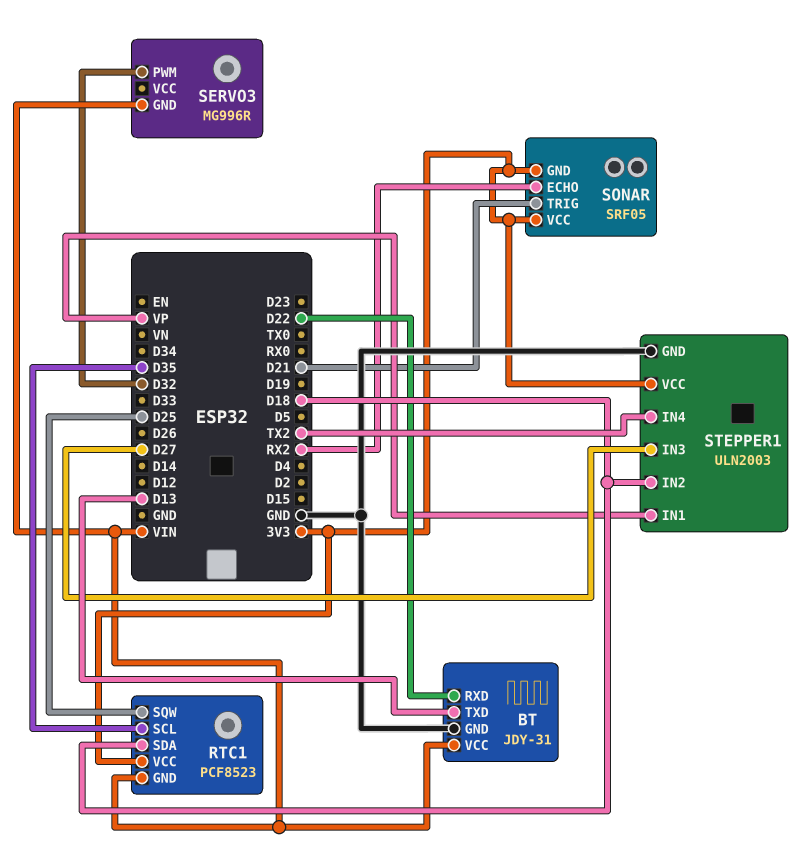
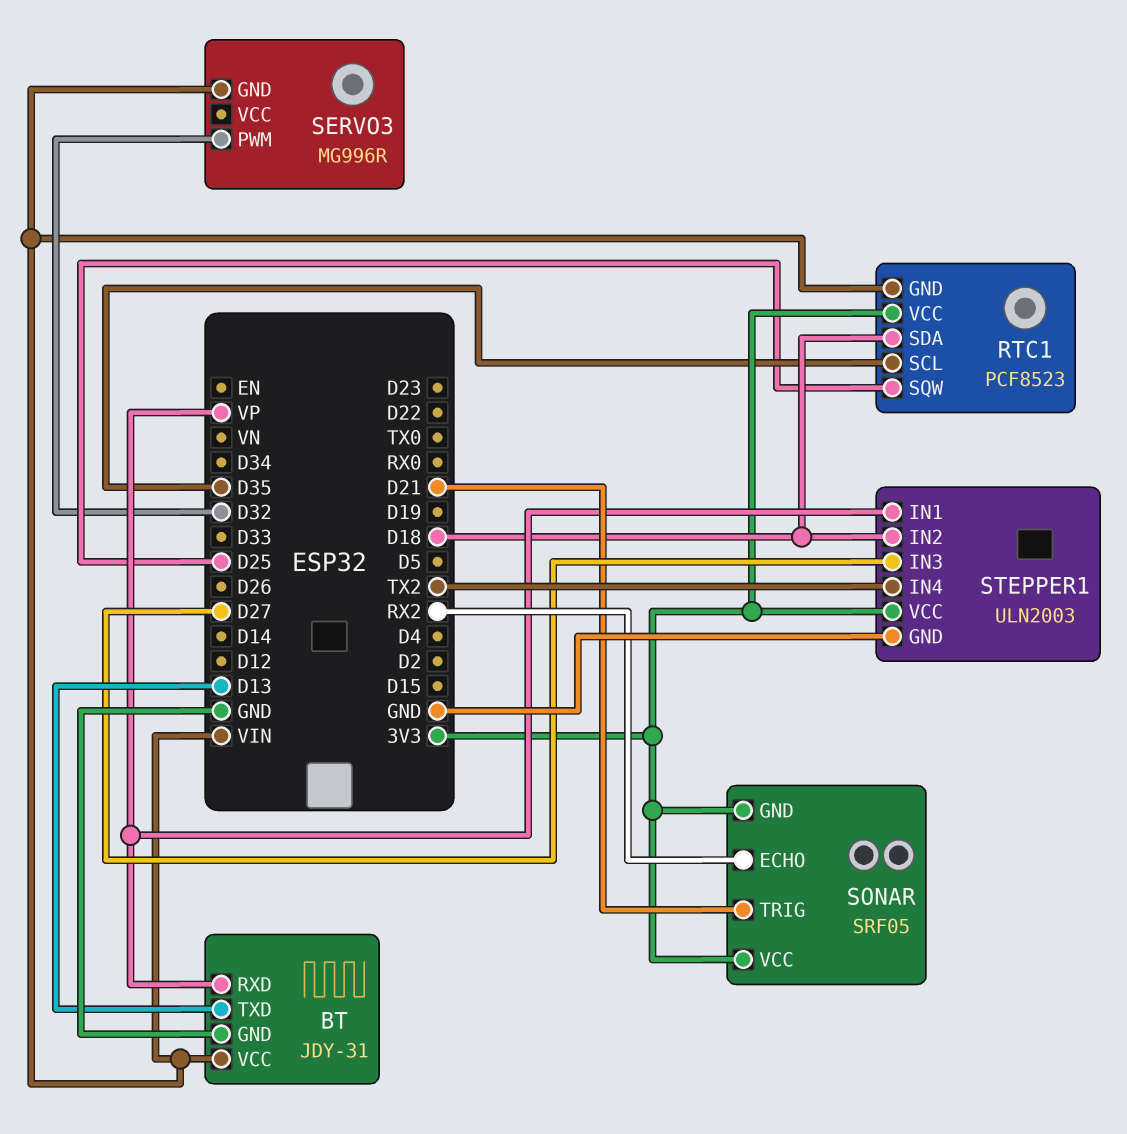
BT pin RXD: D22 -> VP

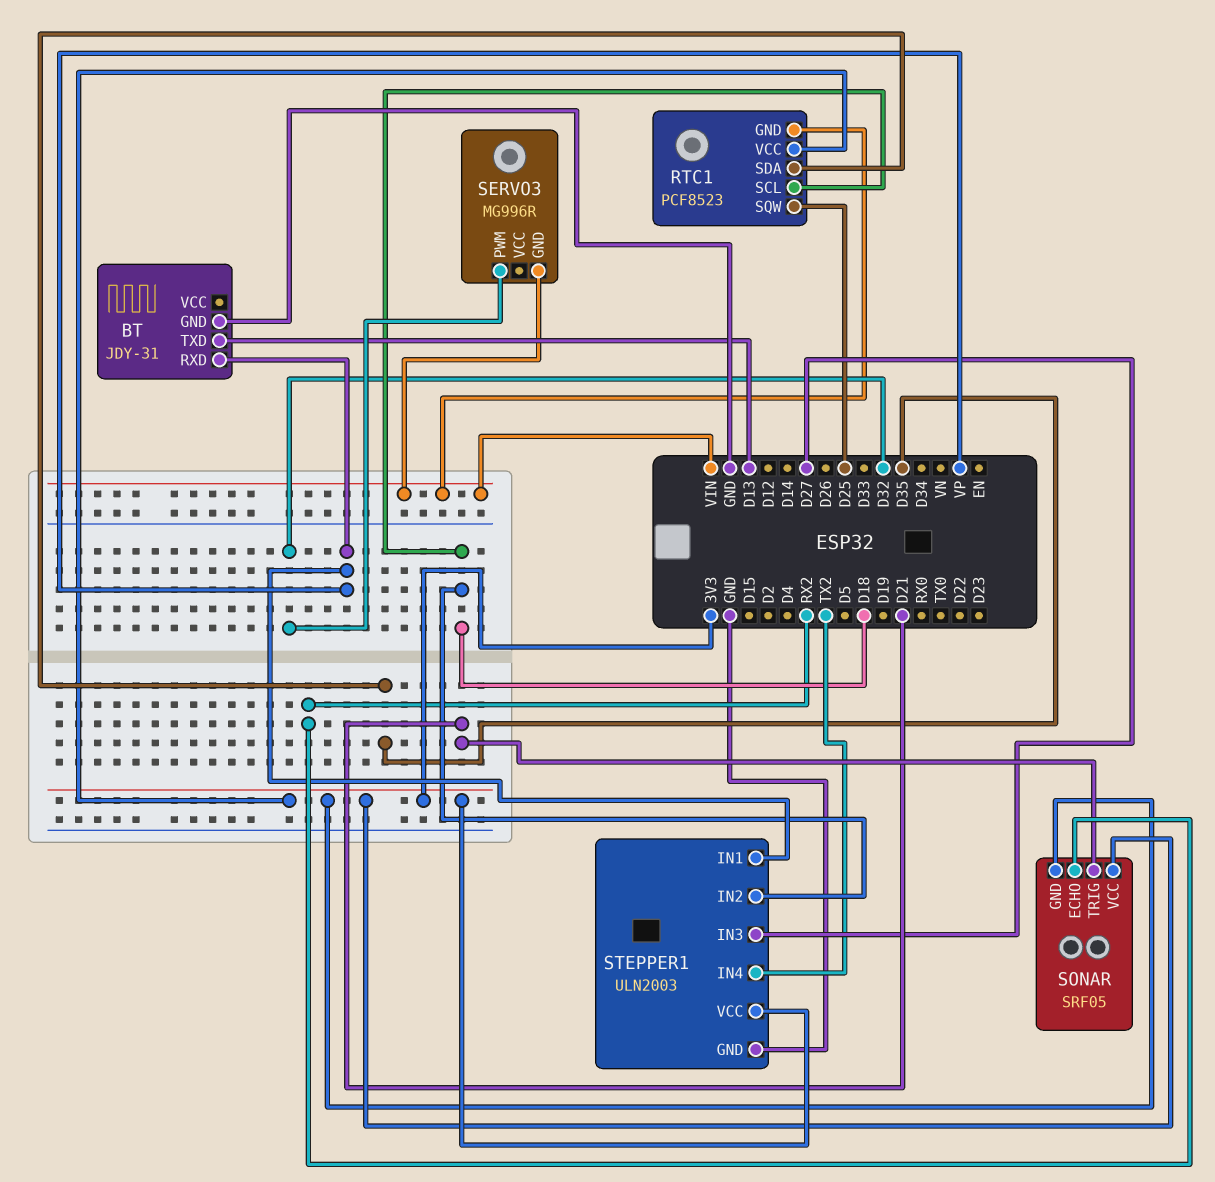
BT pin VCC: VIN -> none
RTC1 pin SCL: D35 -> D18
RTC1 pin SDA: D18 -> D35

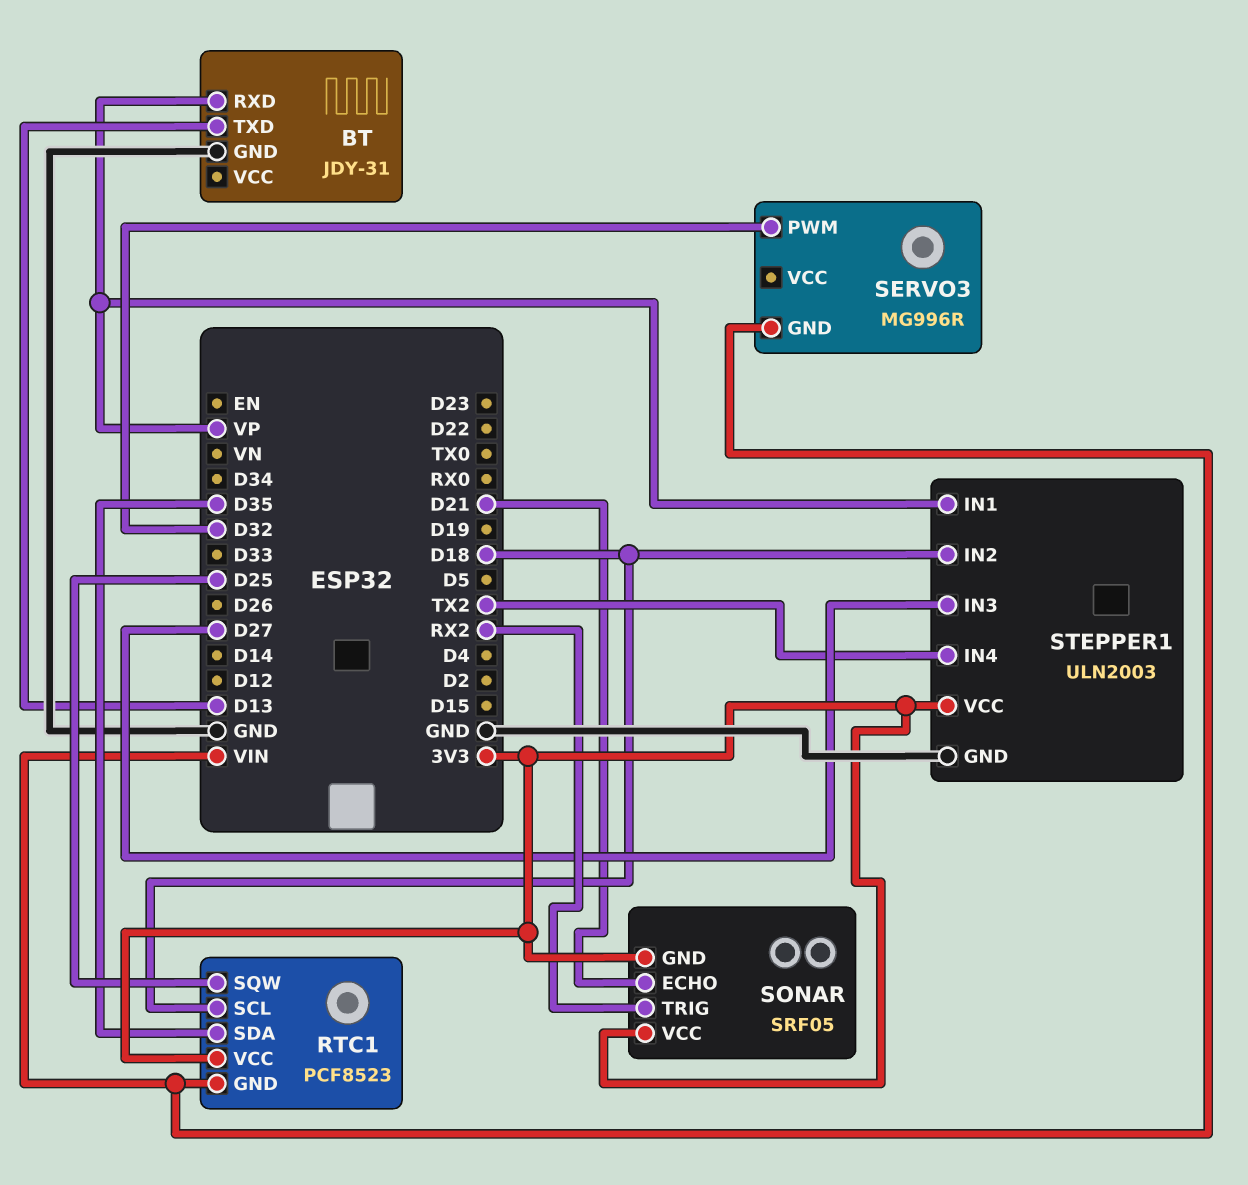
SONAR pin ECHO: RX2 -> D21
SONAR pin TRIG: D21 -> RX2

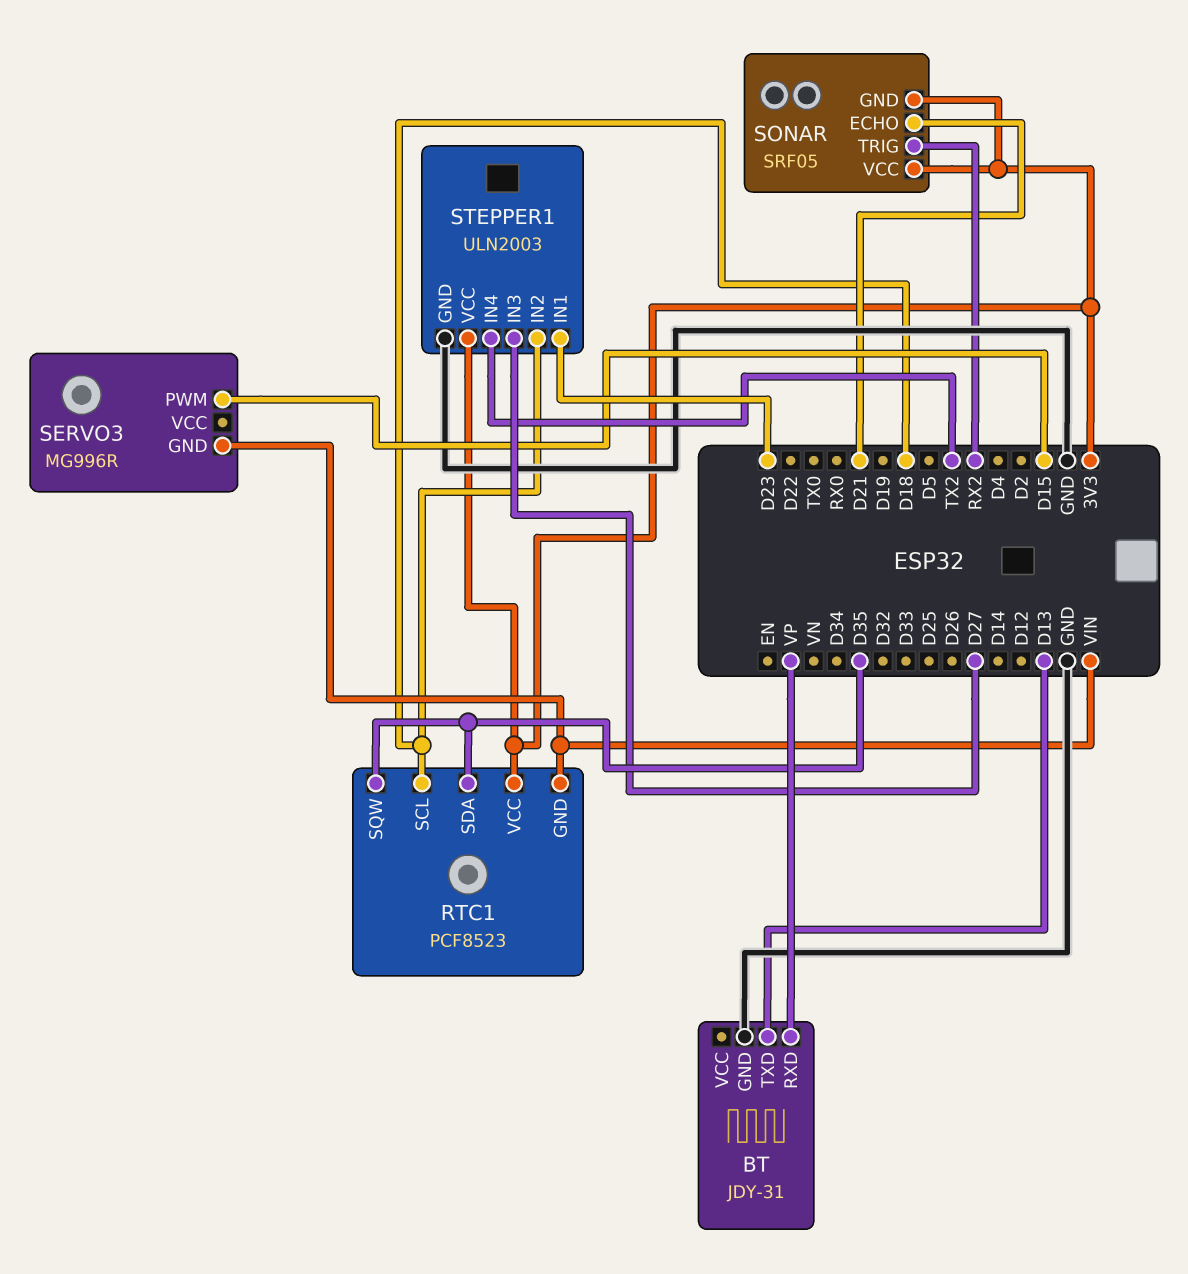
RTC1 pin SQW: D25 -> D35
SERVO3 pin PWM: D32 -> D15
STEPPER1 pin IN1: VP -> D23

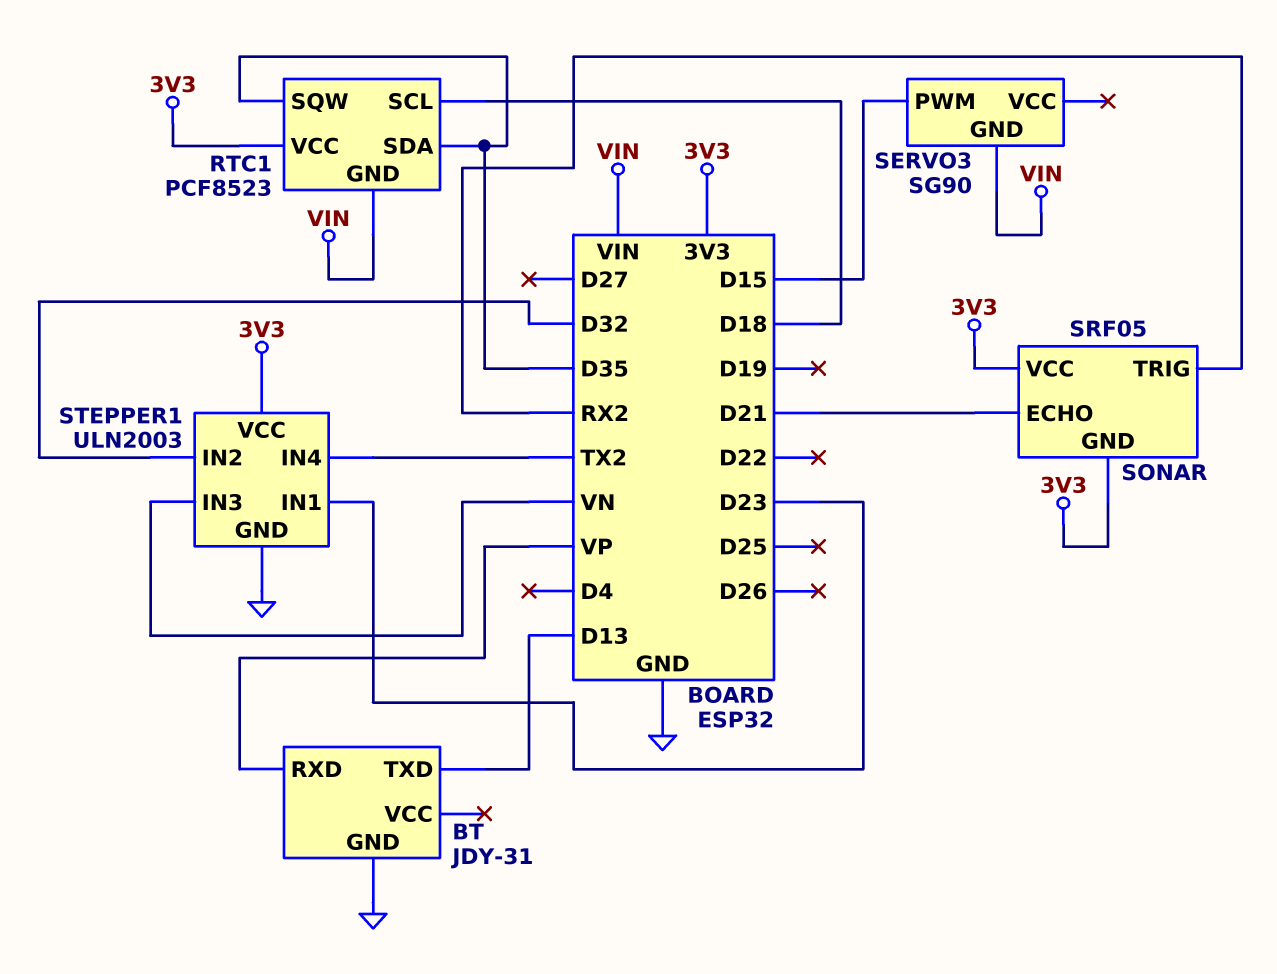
SERVO3: MG996R -> SG90
STEPPER1 pin IN2: D18 -> D32
STEPPER1 pin IN3: D27 -> VN

